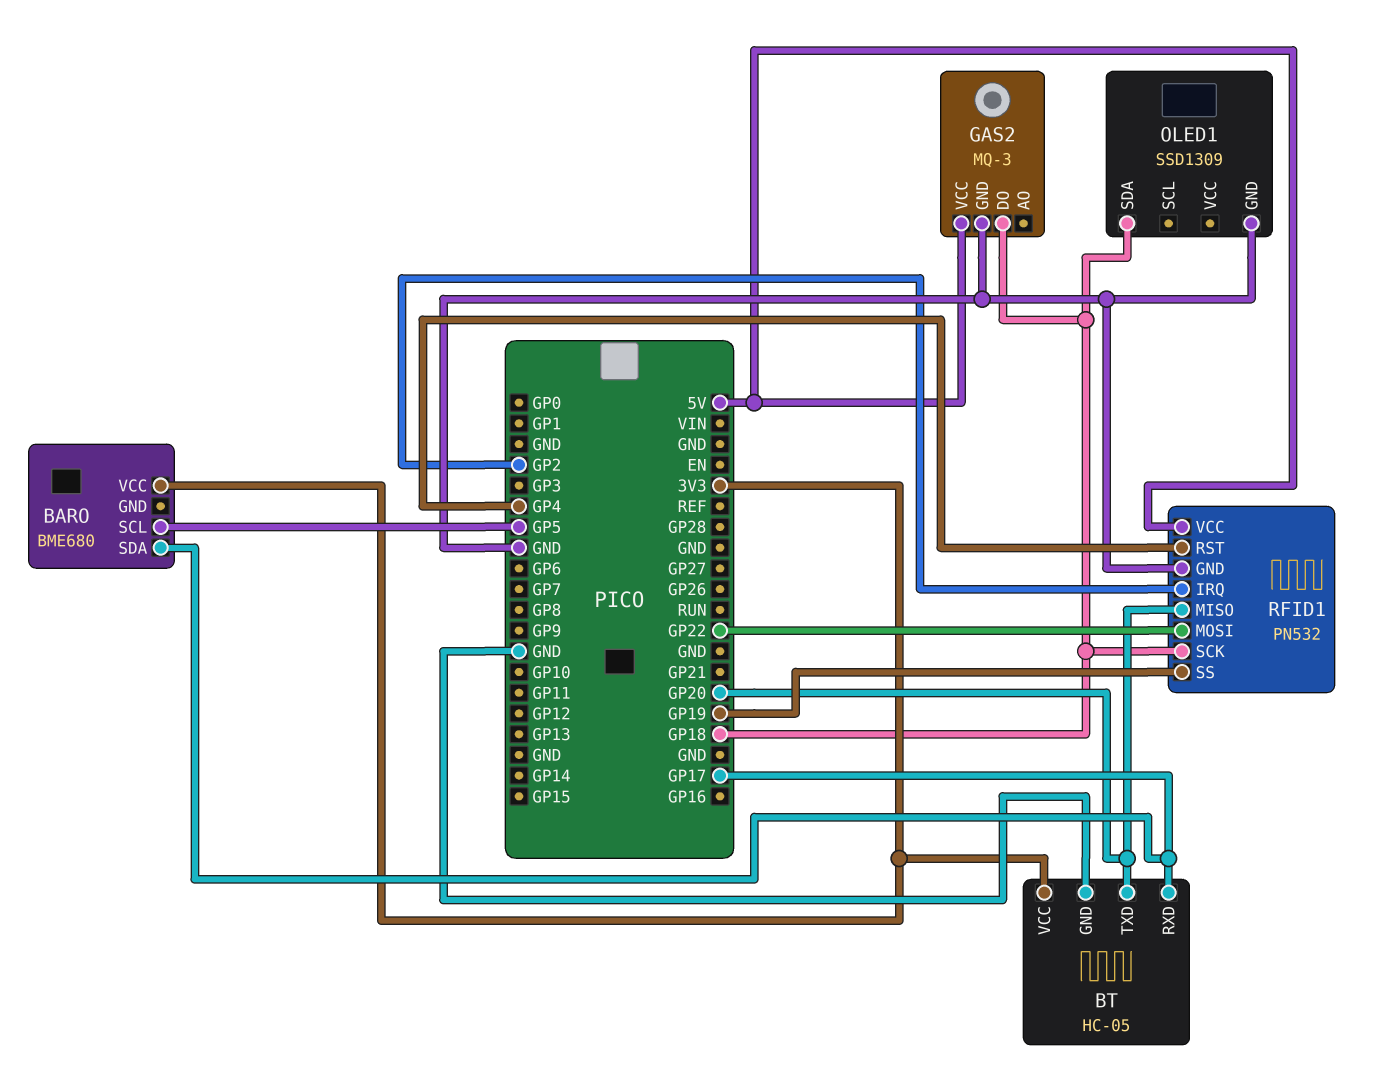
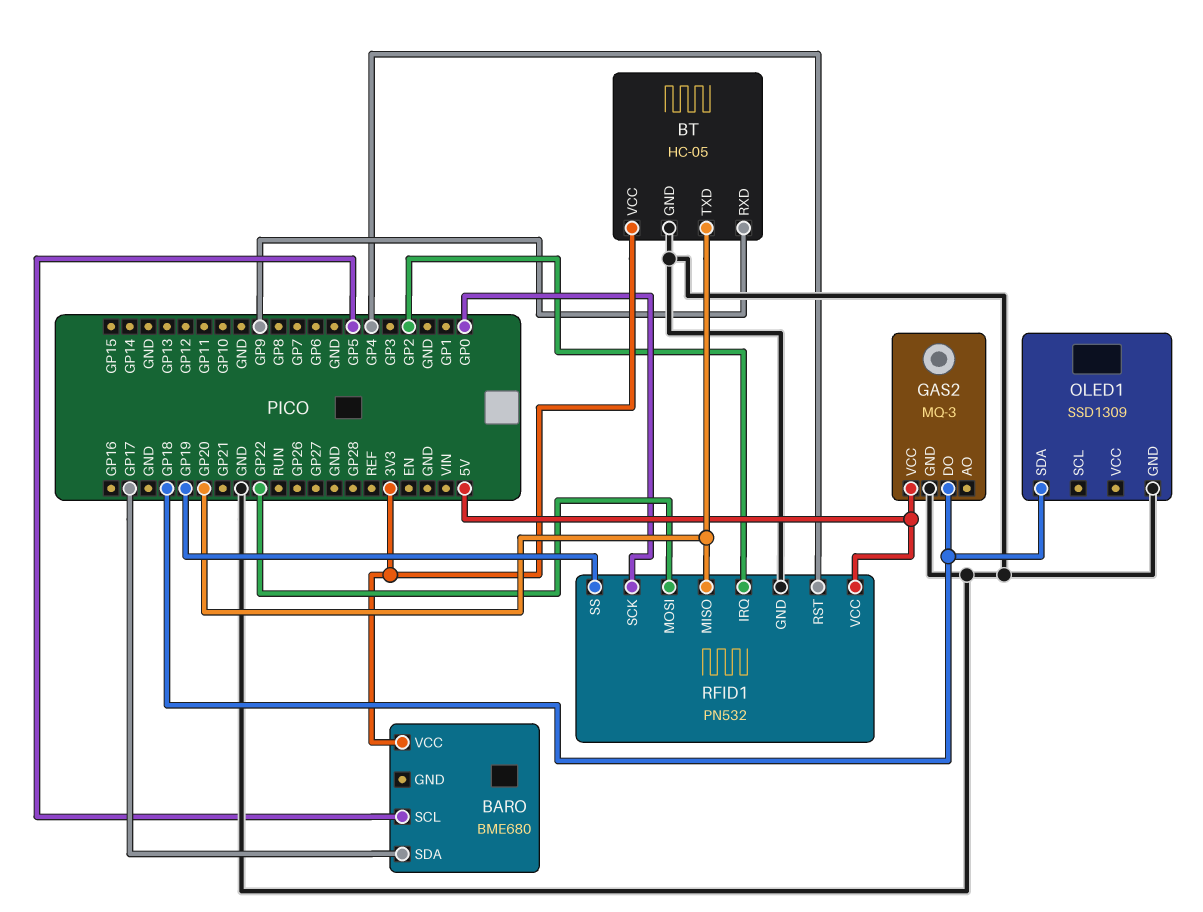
BT pin RXD: GP17 -> GP9
RFID1 pin SCK: GP18 -> GP0

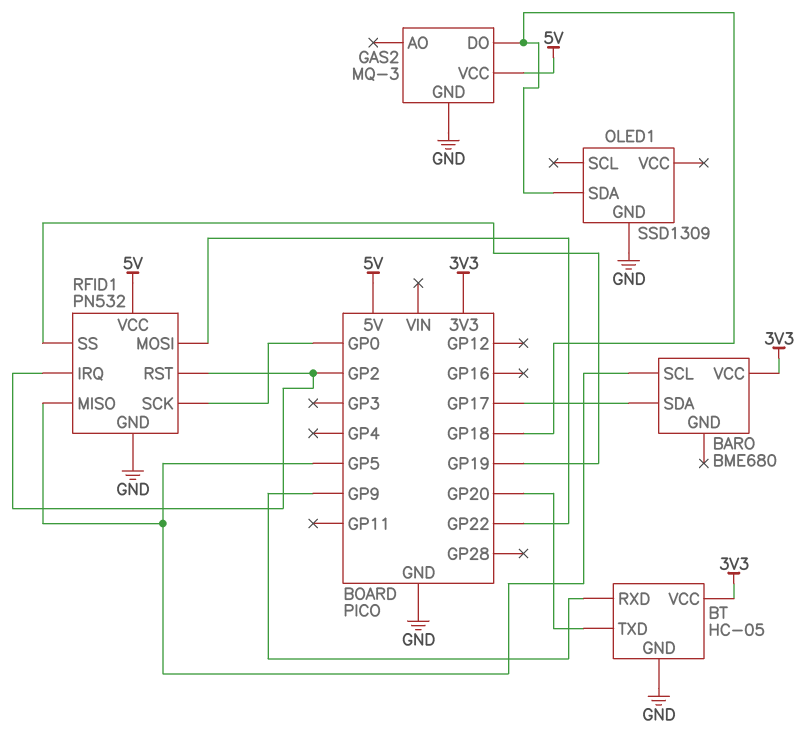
RFID1 pin MISO: GP20 -> GP5
RFID1 pin RST: GP4 -> GP2

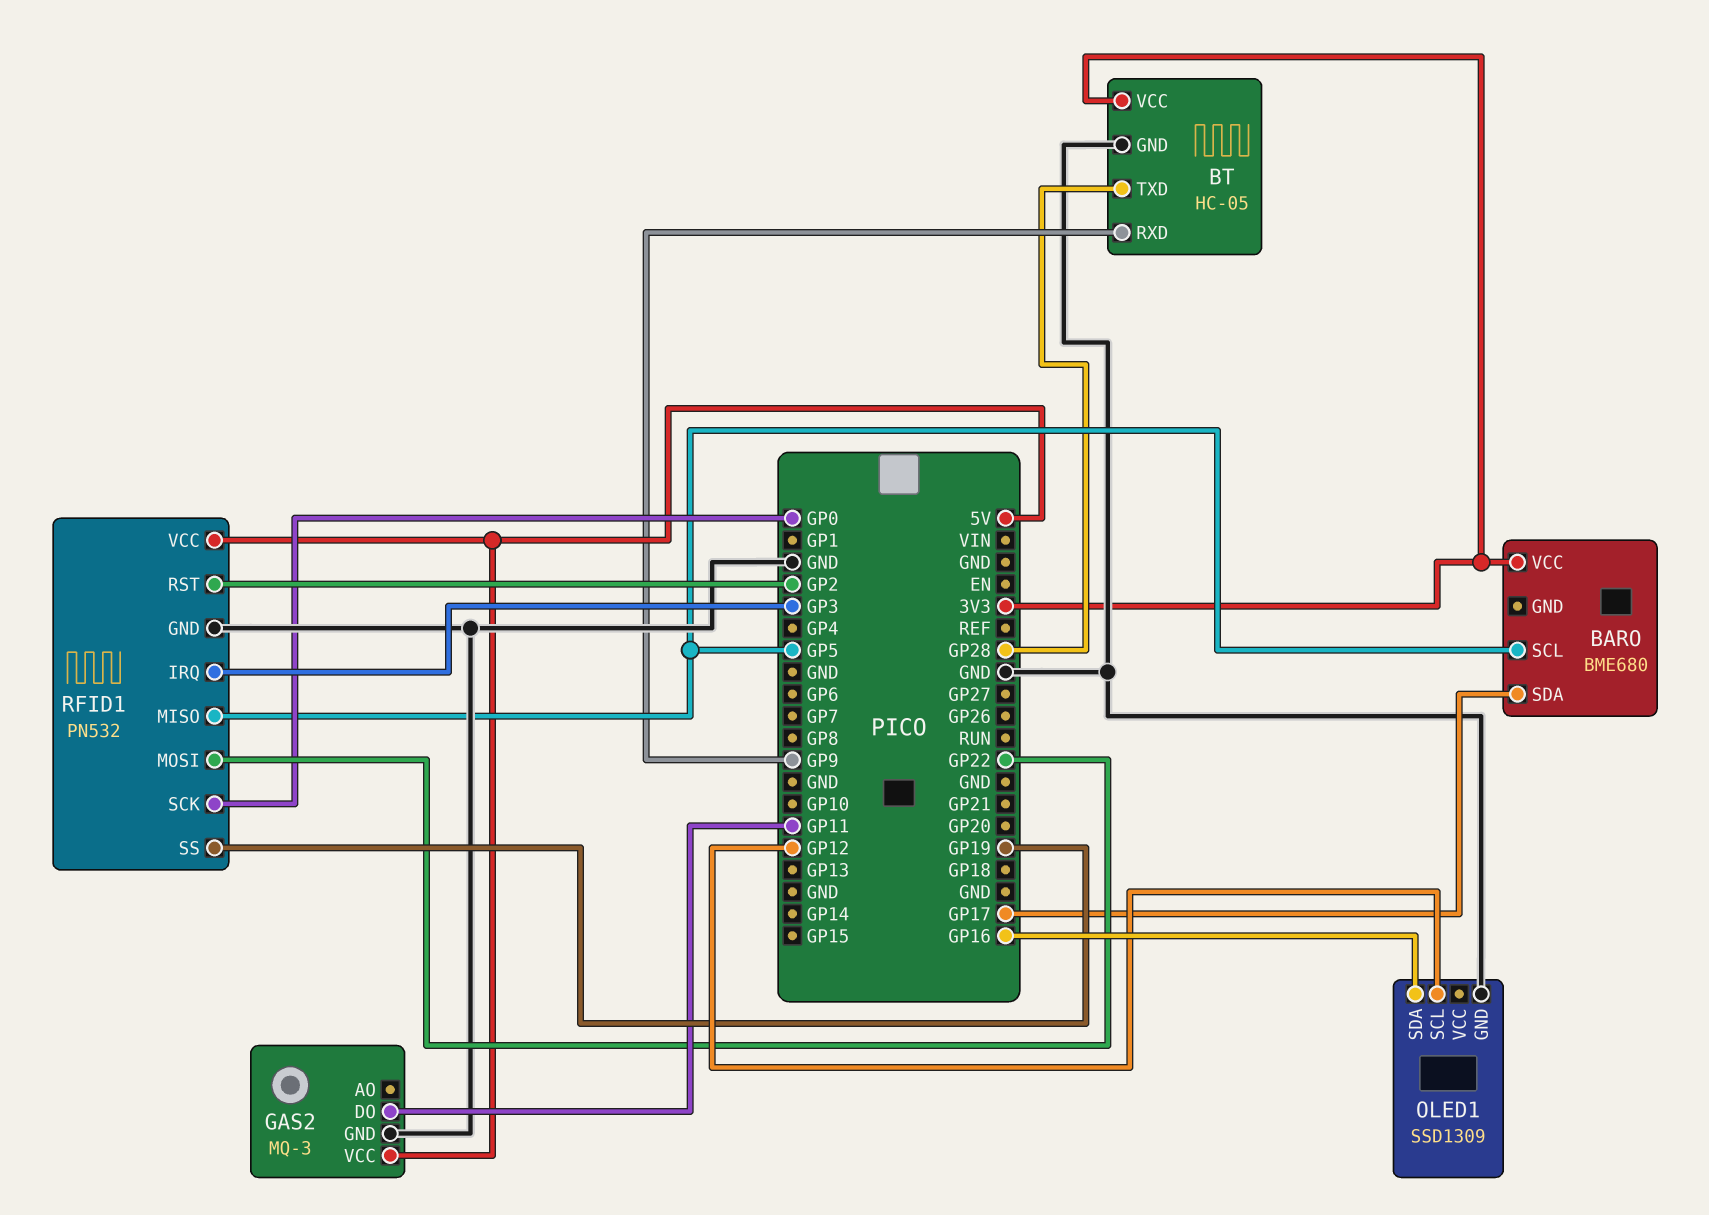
BT pin TXD: GP20 -> GP28
GAS2 pin DO: GP18 -> GP11
OLED1 pin SCL: none -> GP12
OLED1 pin SDA: GP18 -> GP16
RFID1 pin IRQ: GP2 -> GP3

